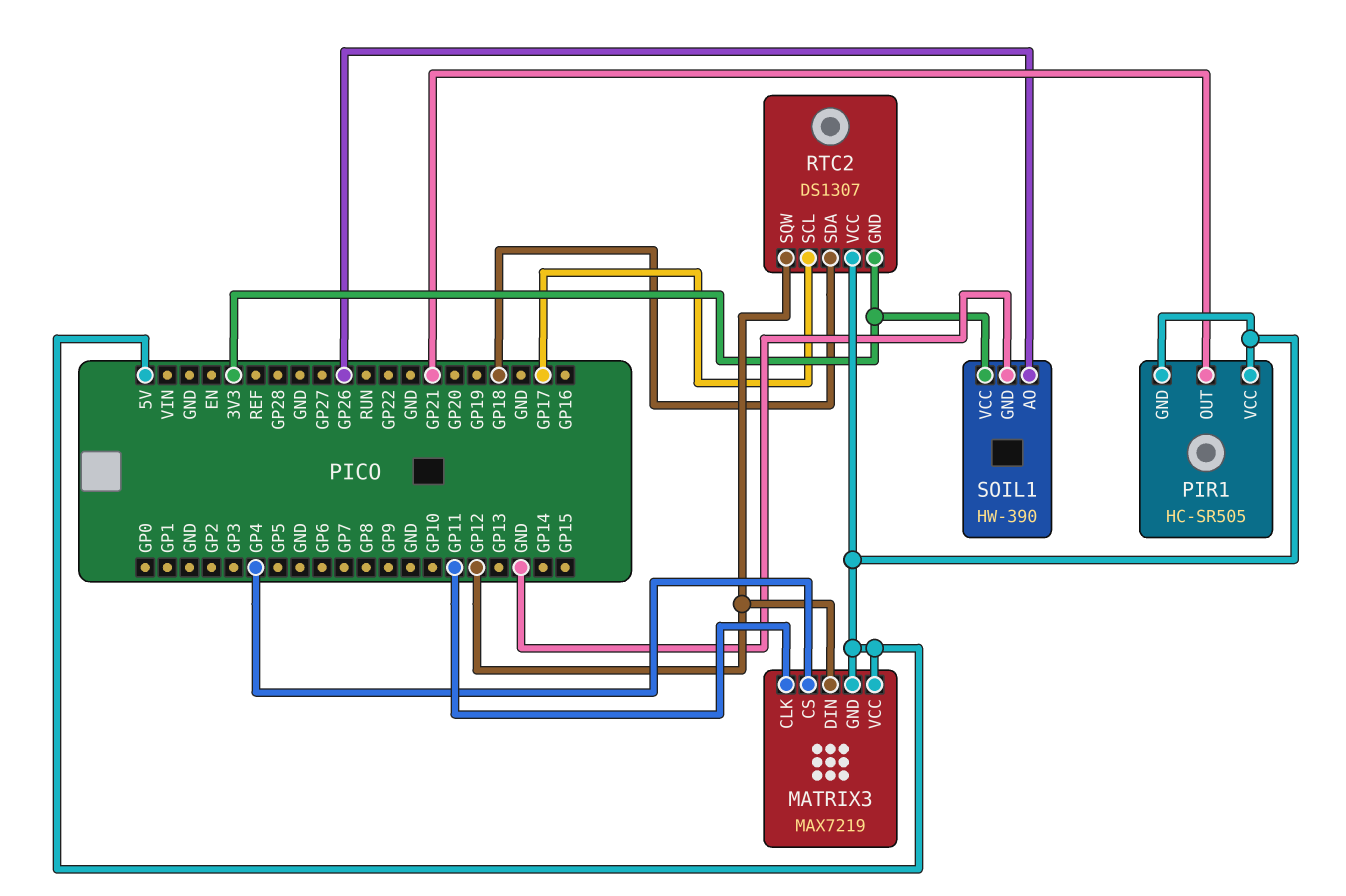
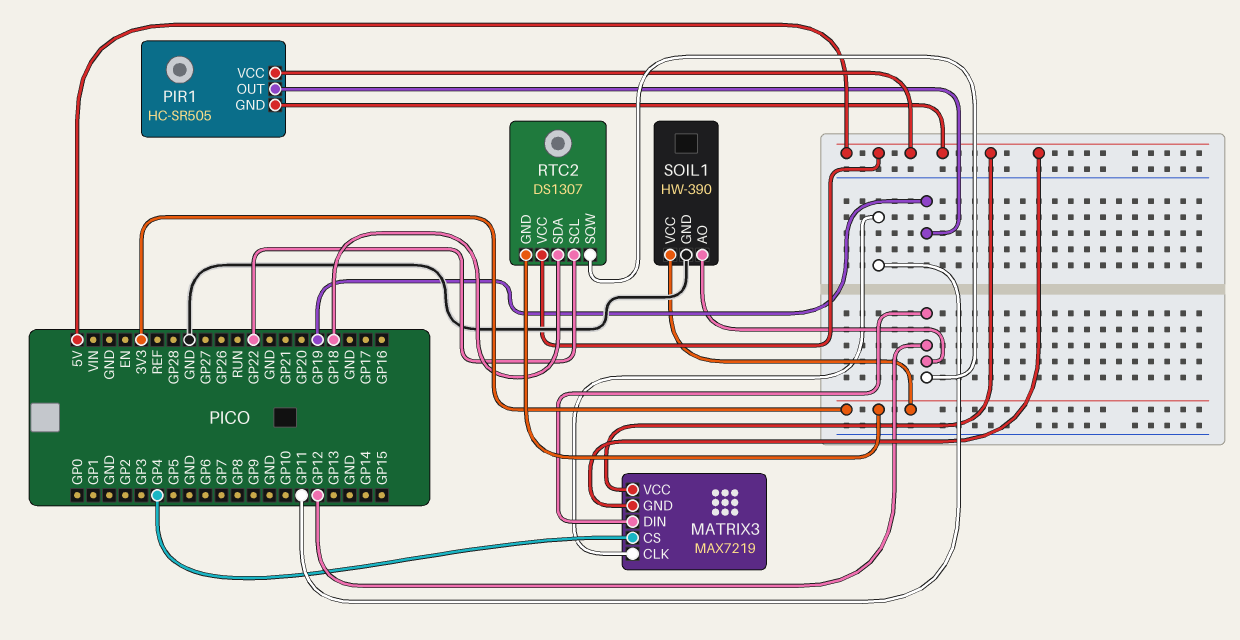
PIR1 pin OUT: GP21 -> GP19
RTC2 pin SCL: GP17 -> GP22
SOIL1 pin AO: GP26 -> GP12

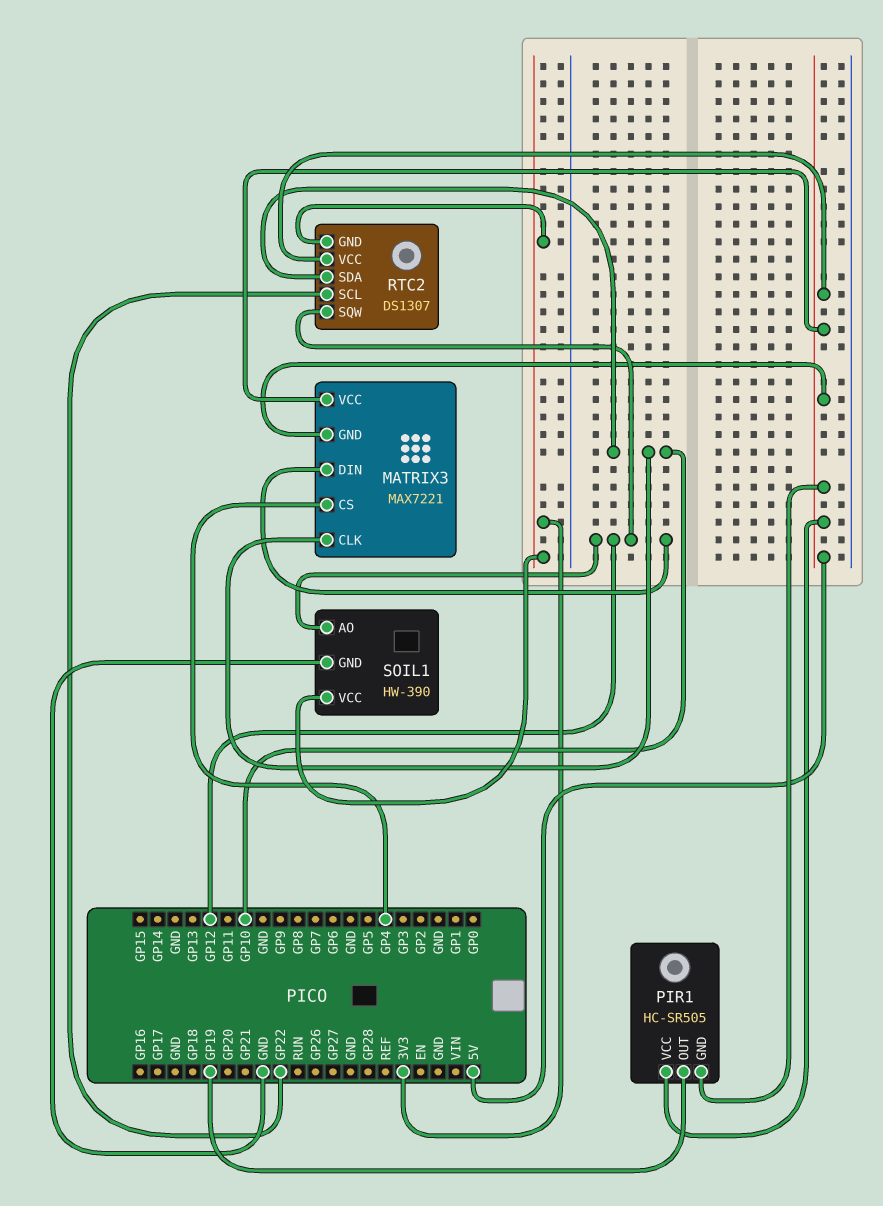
MATRIX3: MAX7219 -> MAX7221
MATRIX3 pin CLK: GP11 -> GP10
RTC2 pin SDA: GP18 -> GP10

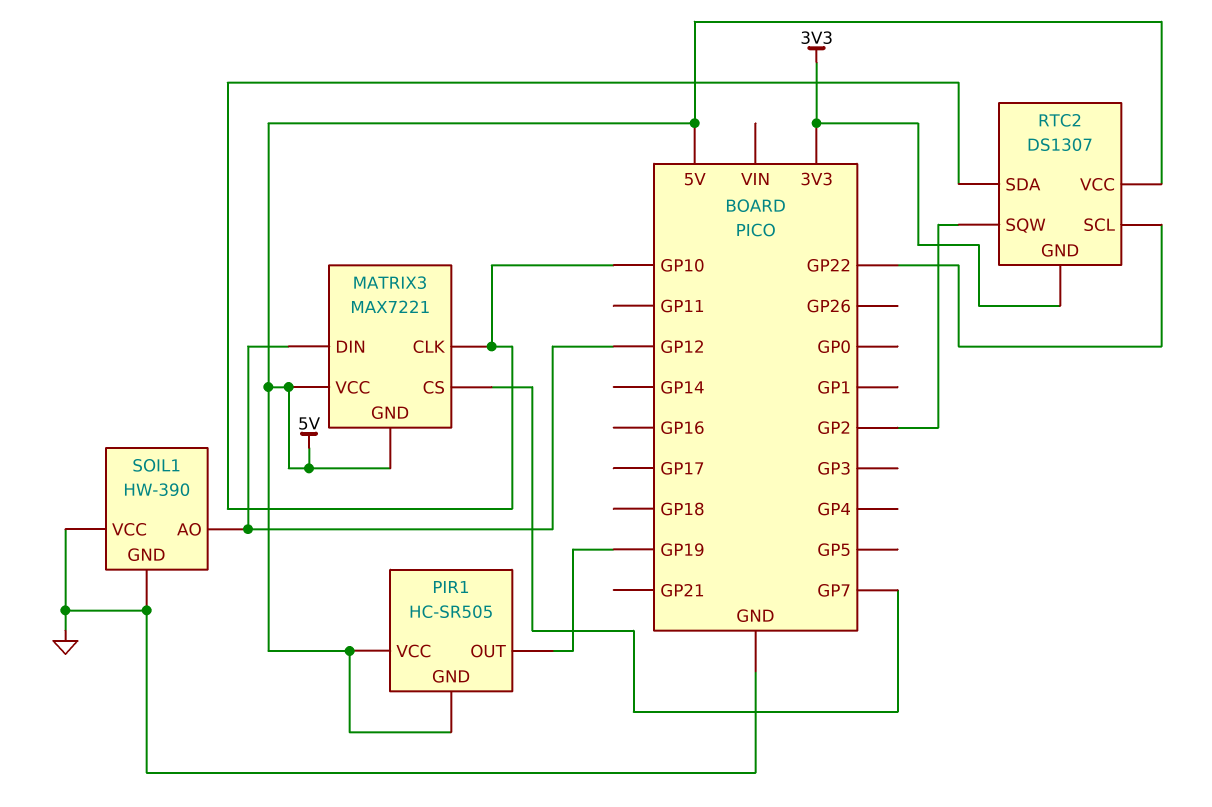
MATRIX3 pin CS: GP4 -> GP7
RTC2 pin SQW: GP12 -> GP2
SOIL1 pin VCC: 3V3 -> GND

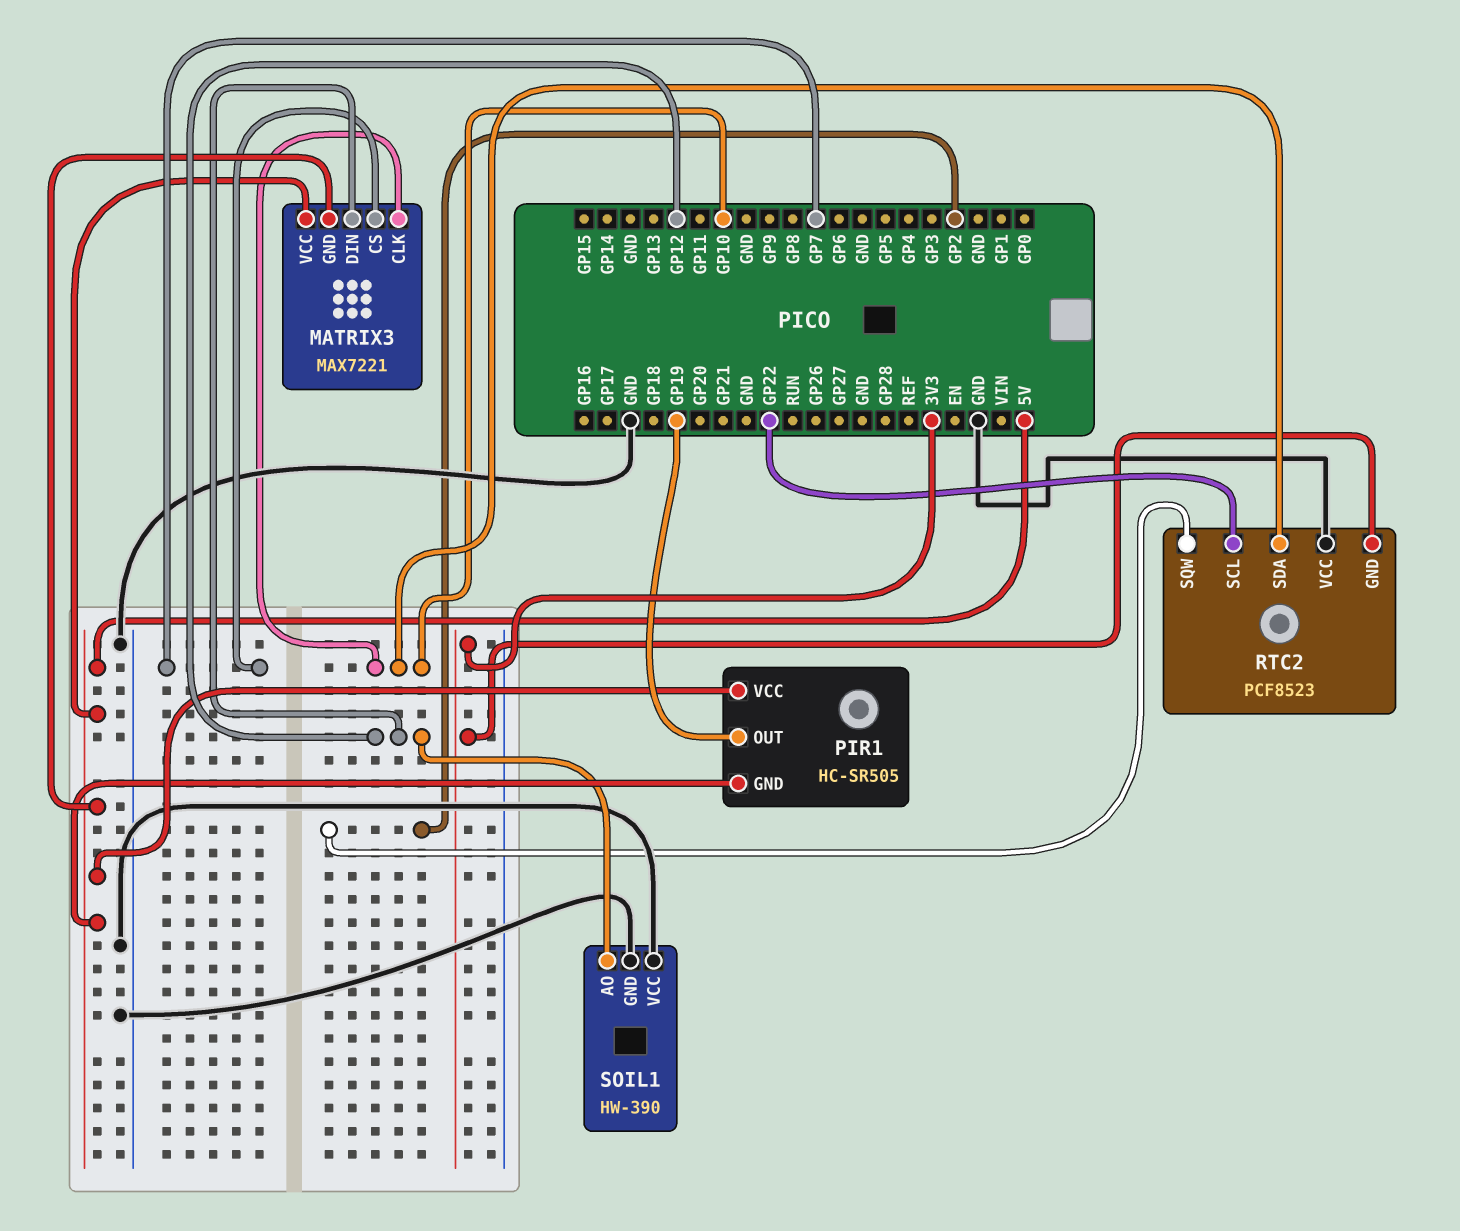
RTC2: DS1307 -> PCF8523
RTC2 pin VCC: 5V -> GND

